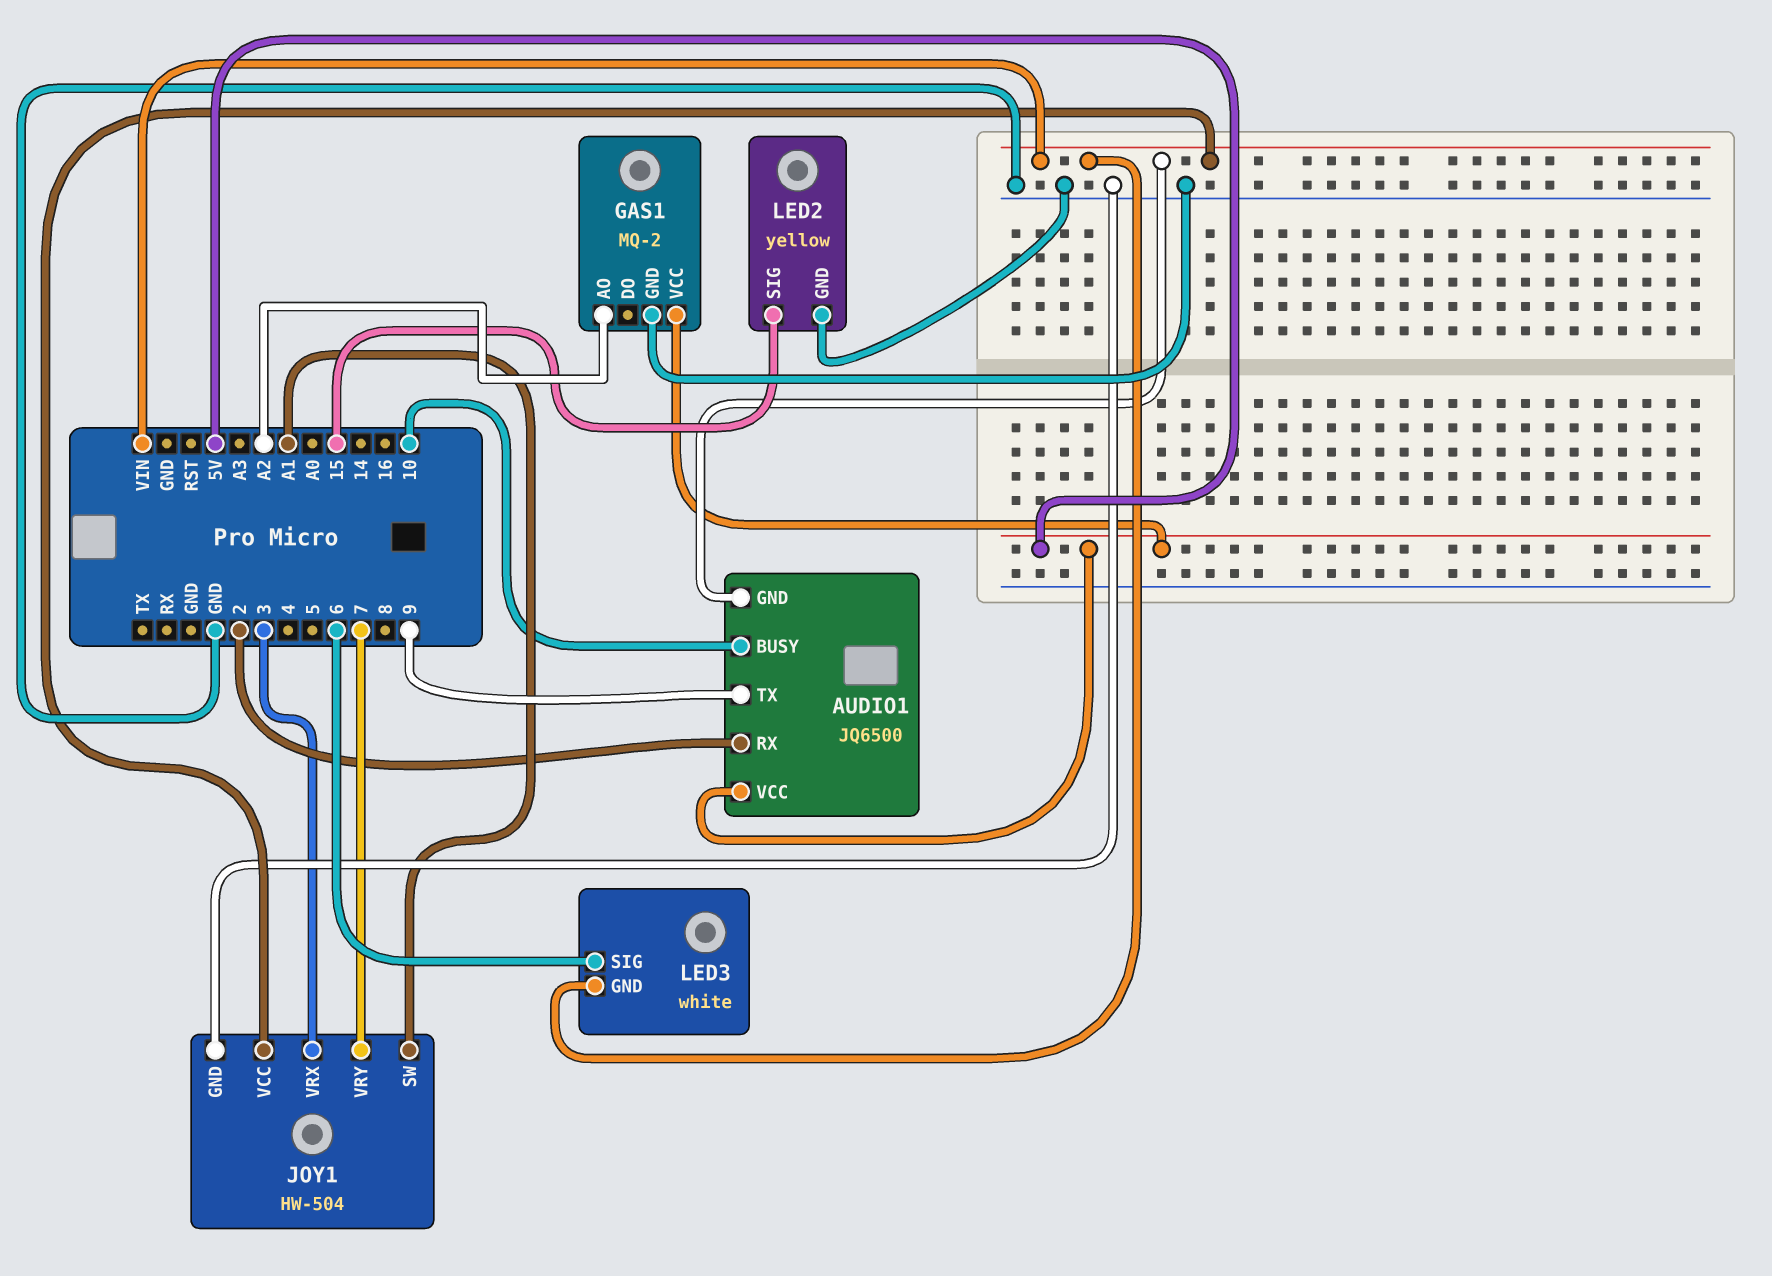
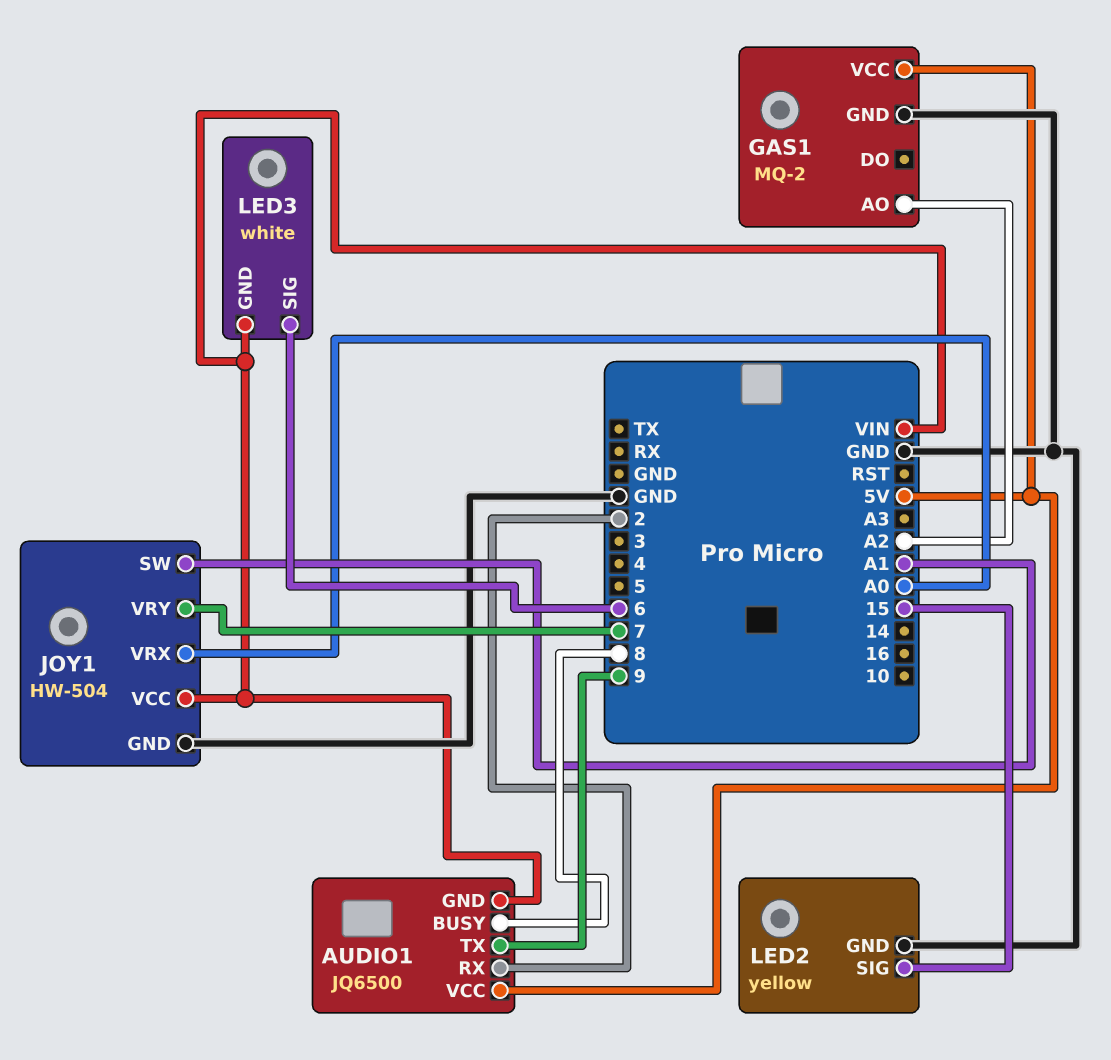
AUDIO1 pin BUSY: 10 -> 8
JOY1 pin VRX: 3 -> A0

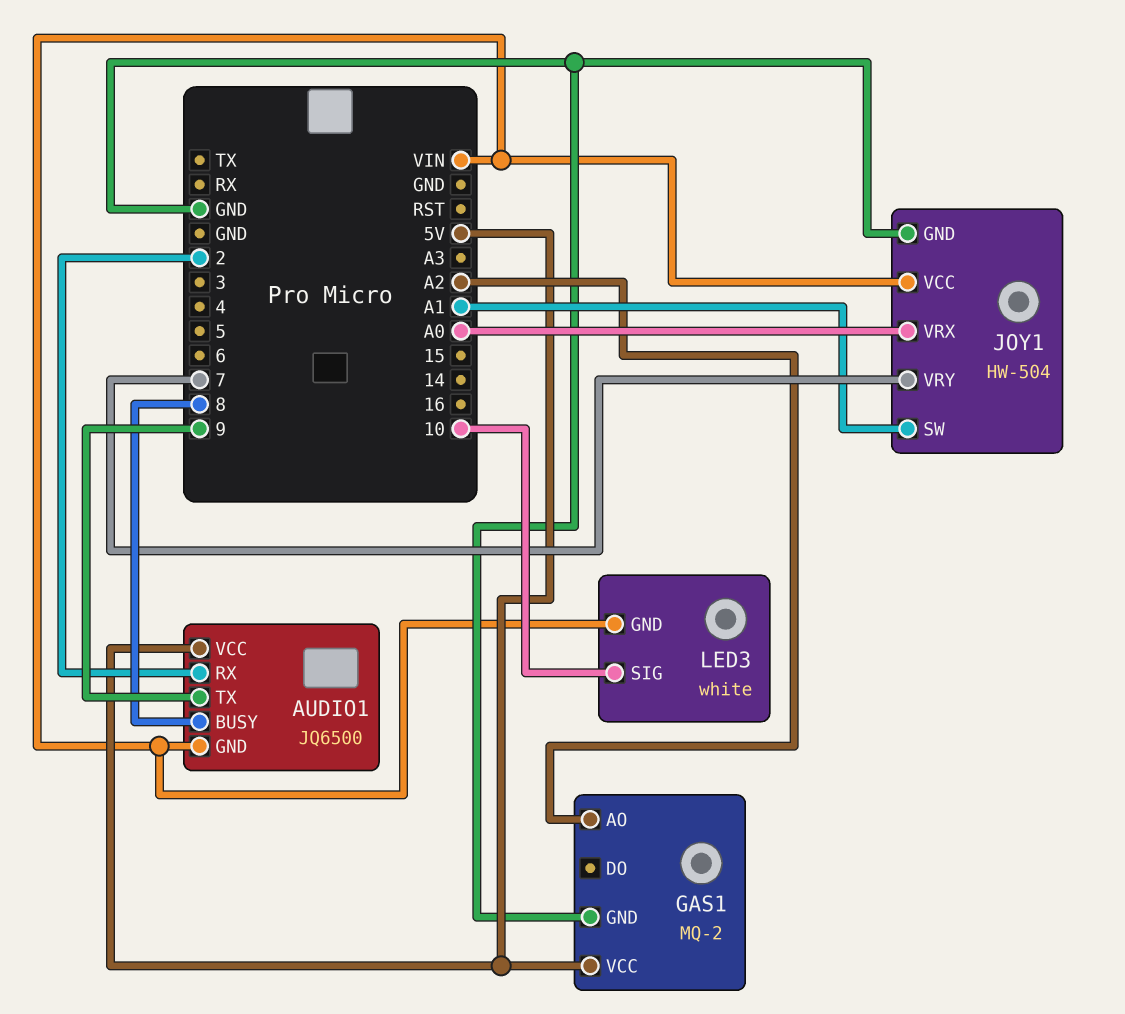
LED2: yellow -> none
LED2 pin GND: GND -> none
LED2 pin SIG: 15 -> none
LED3 pin SIG: 6 -> 10

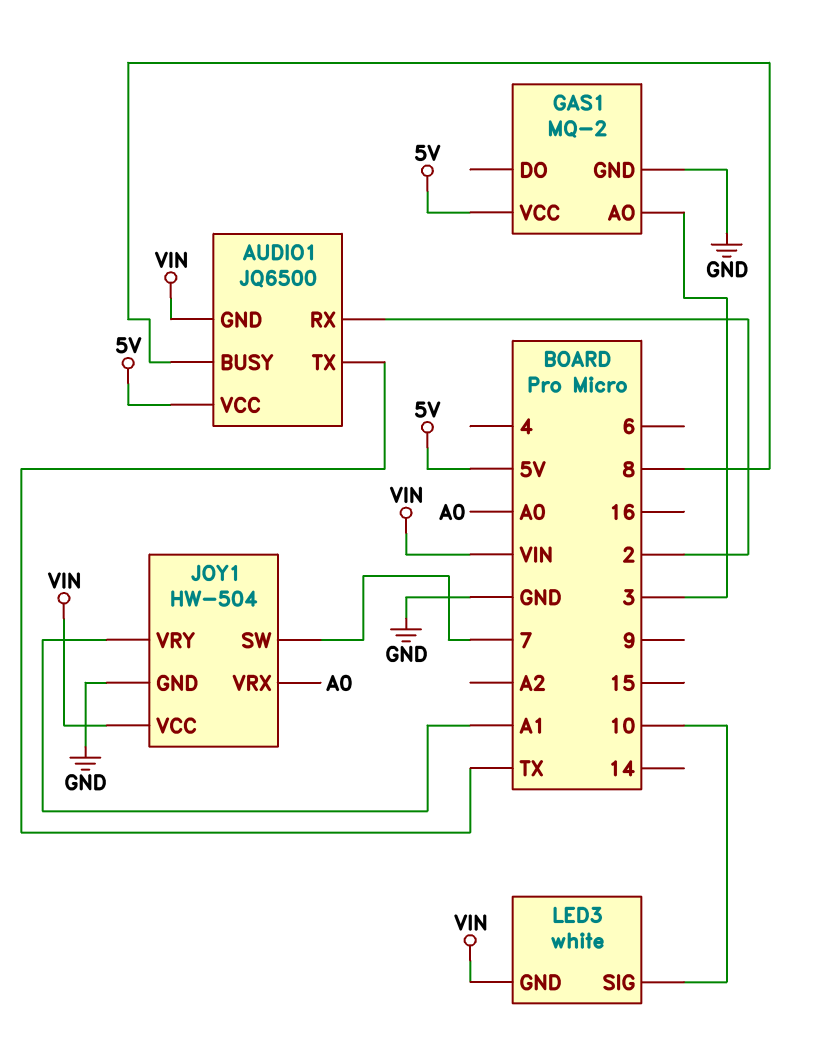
AUDIO1 pin TX: 9 -> TX
GAS1 pin AO: A2 -> 3
JOY1 pin SW: A1 -> 7
JOY1 pin VRY: 7 -> A1

